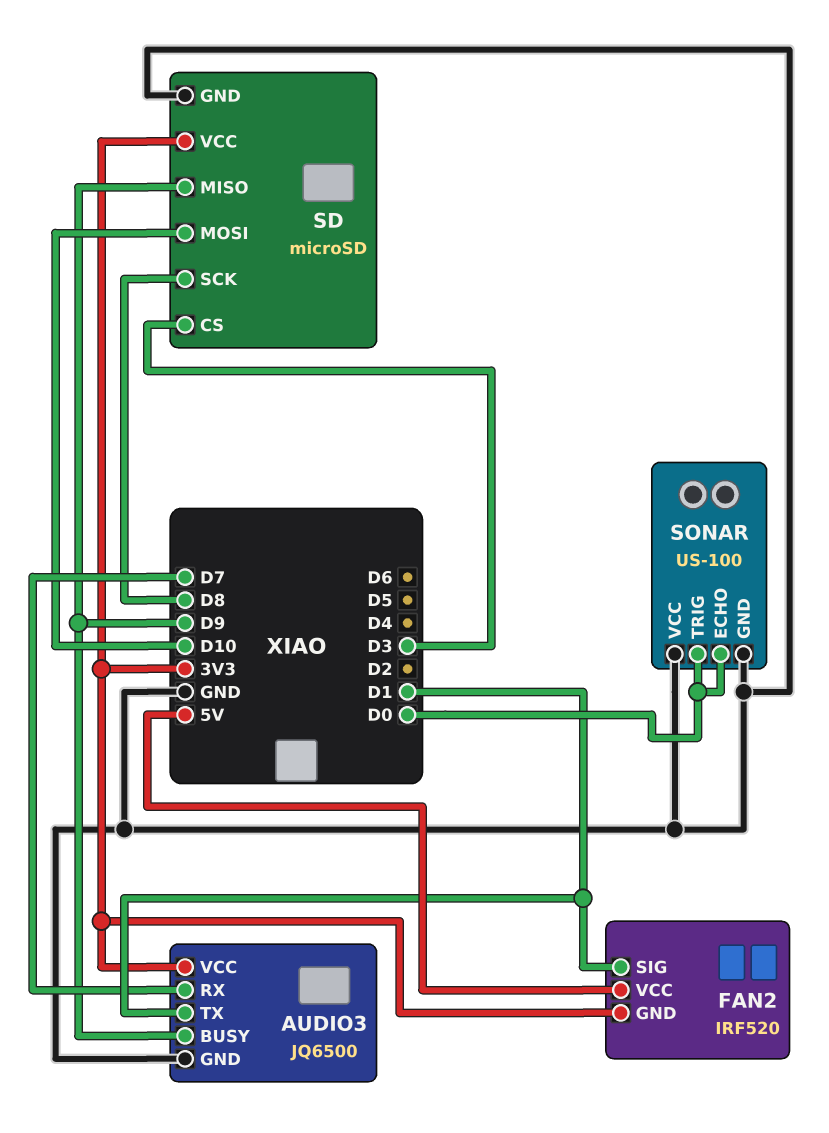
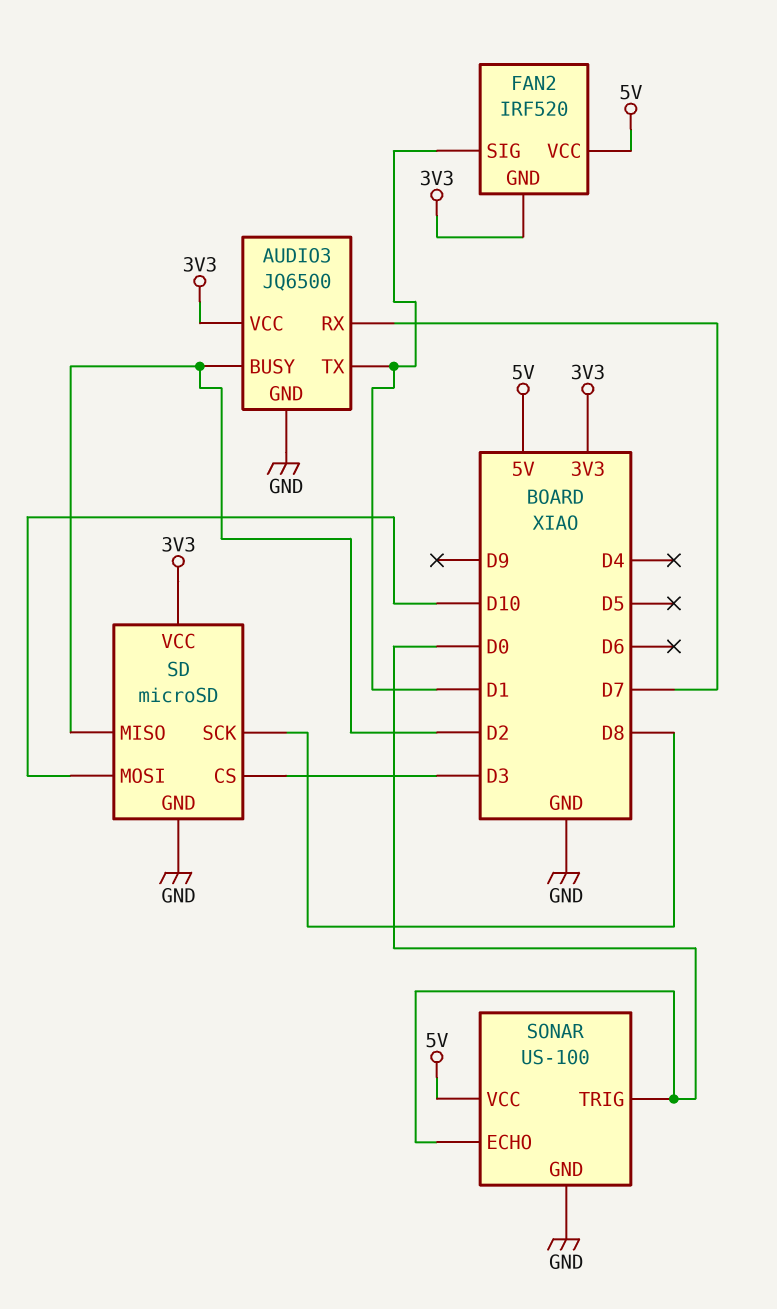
AUDIO3 pin BUSY: D9 -> D2
SD pin MISO: D9 -> D2
SONAR pin VCC: GND -> 5V

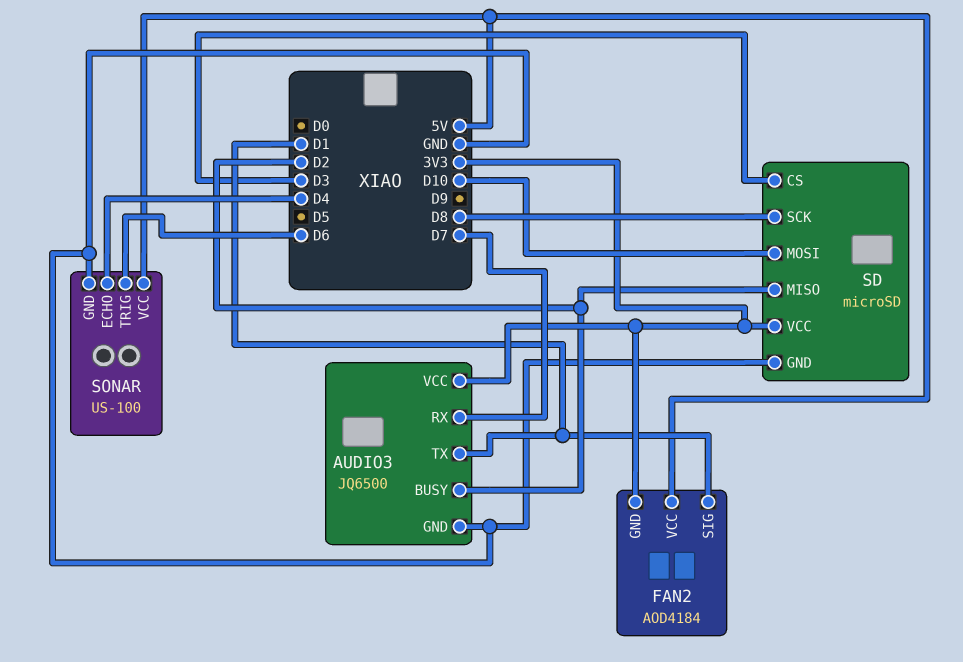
FAN2: IRF520 -> AOD4184
SONAR pin ECHO: D0 -> D4
SONAR pin TRIG: D0 -> D6

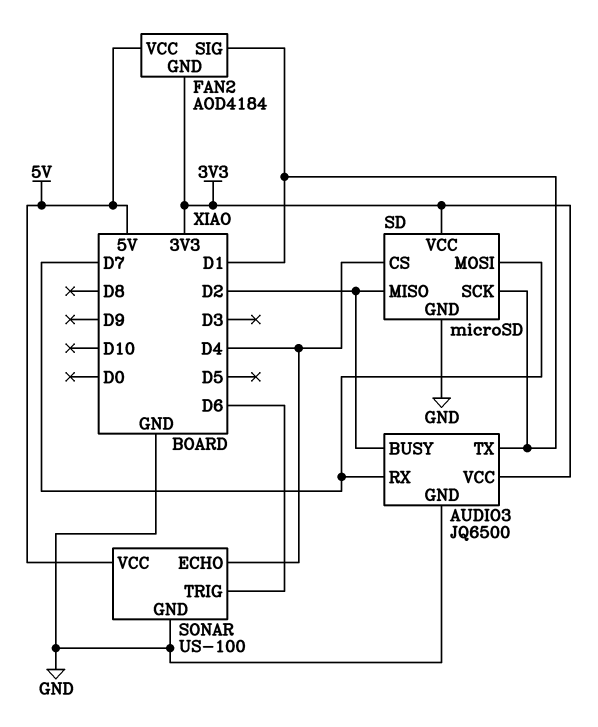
SD pin CS: D3 -> D4
SD pin MOSI: D10 -> D7
SD pin SCK: D8 -> D1

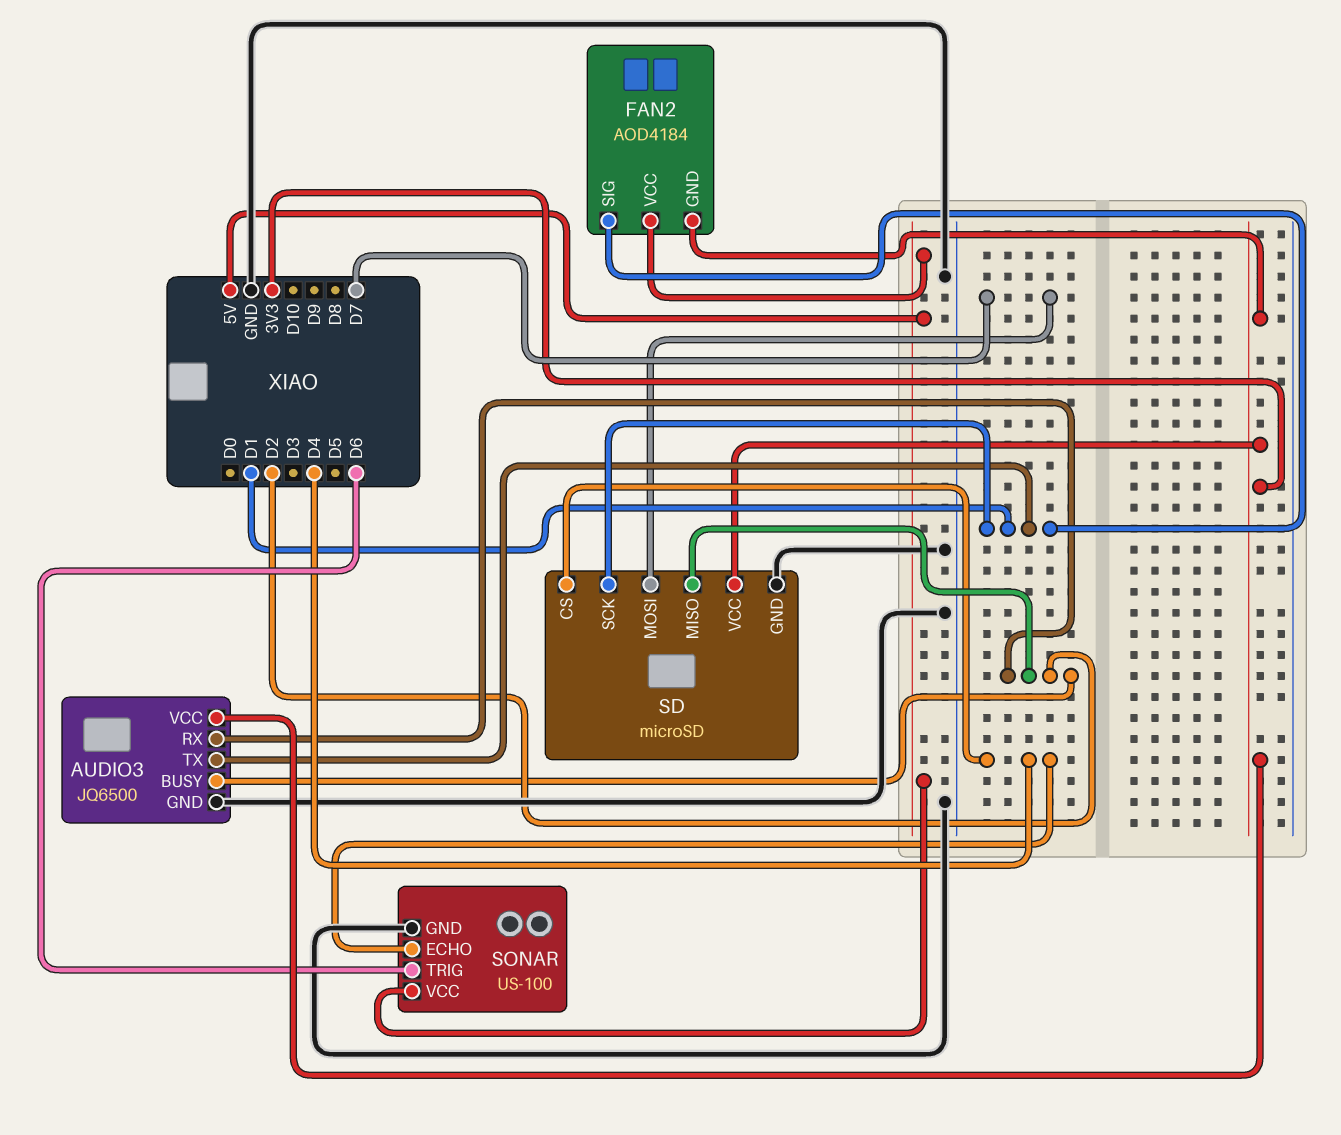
AUDIO3 pin RX: D7 -> D2

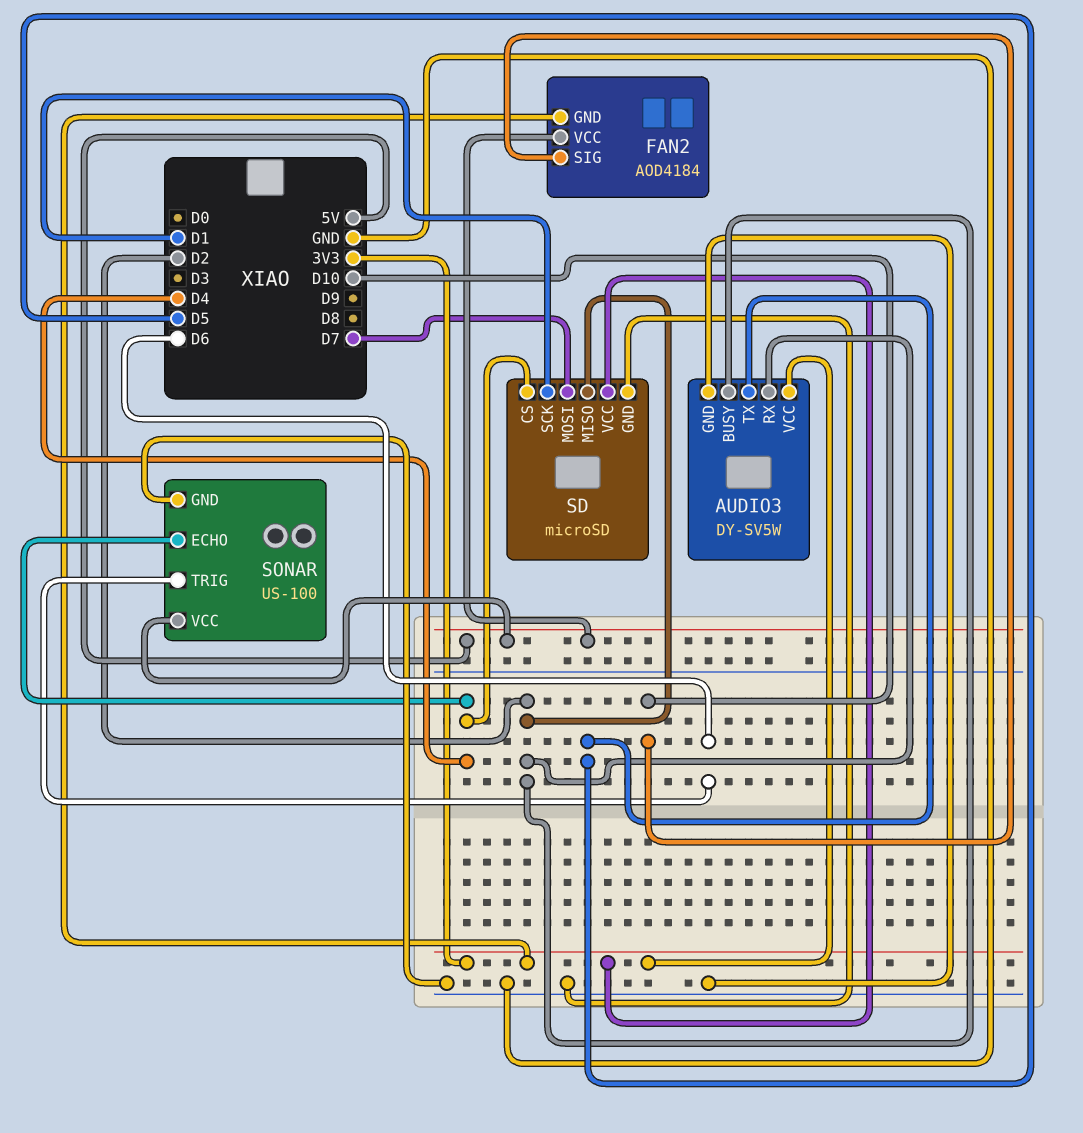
AUDIO3: JQ6500 -> DY-SV5W
AUDIO3 pin TX: D1 -> D5
FAN2 pin SIG: D1 -> D10

